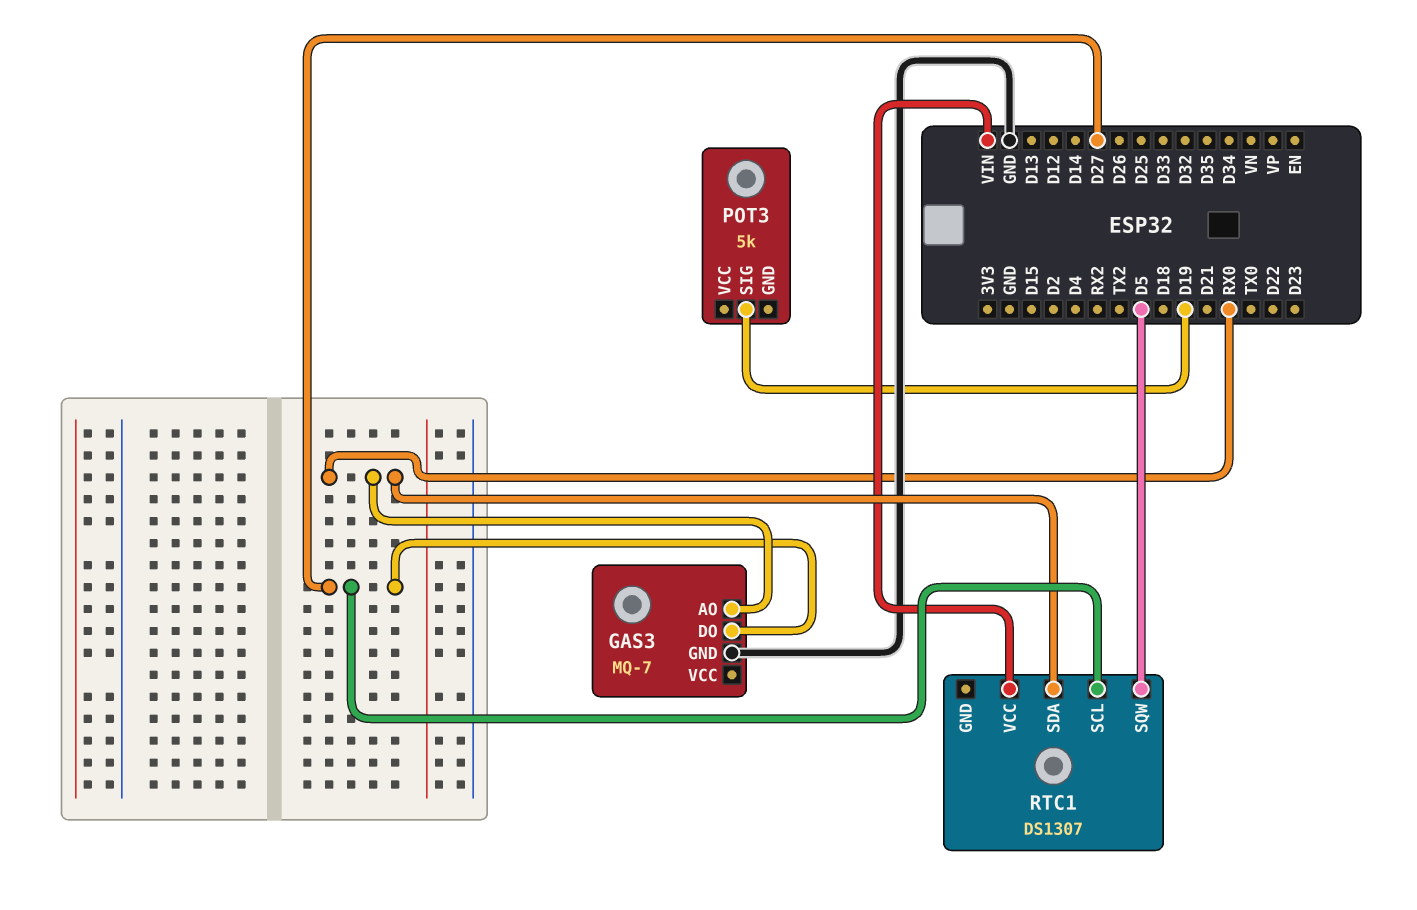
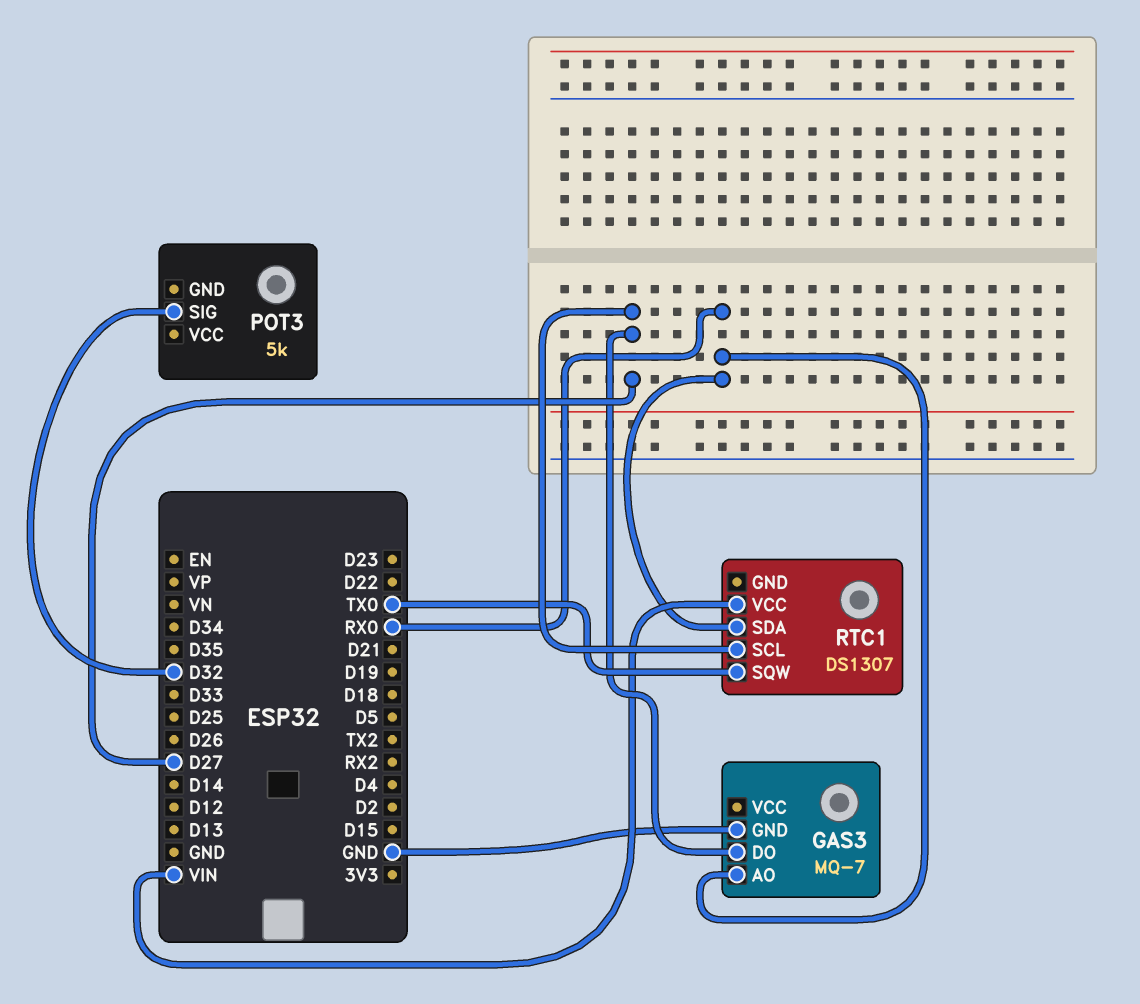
POT3 pin SIG: D19 -> D32
RTC1 pin SQW: D5 -> TX0

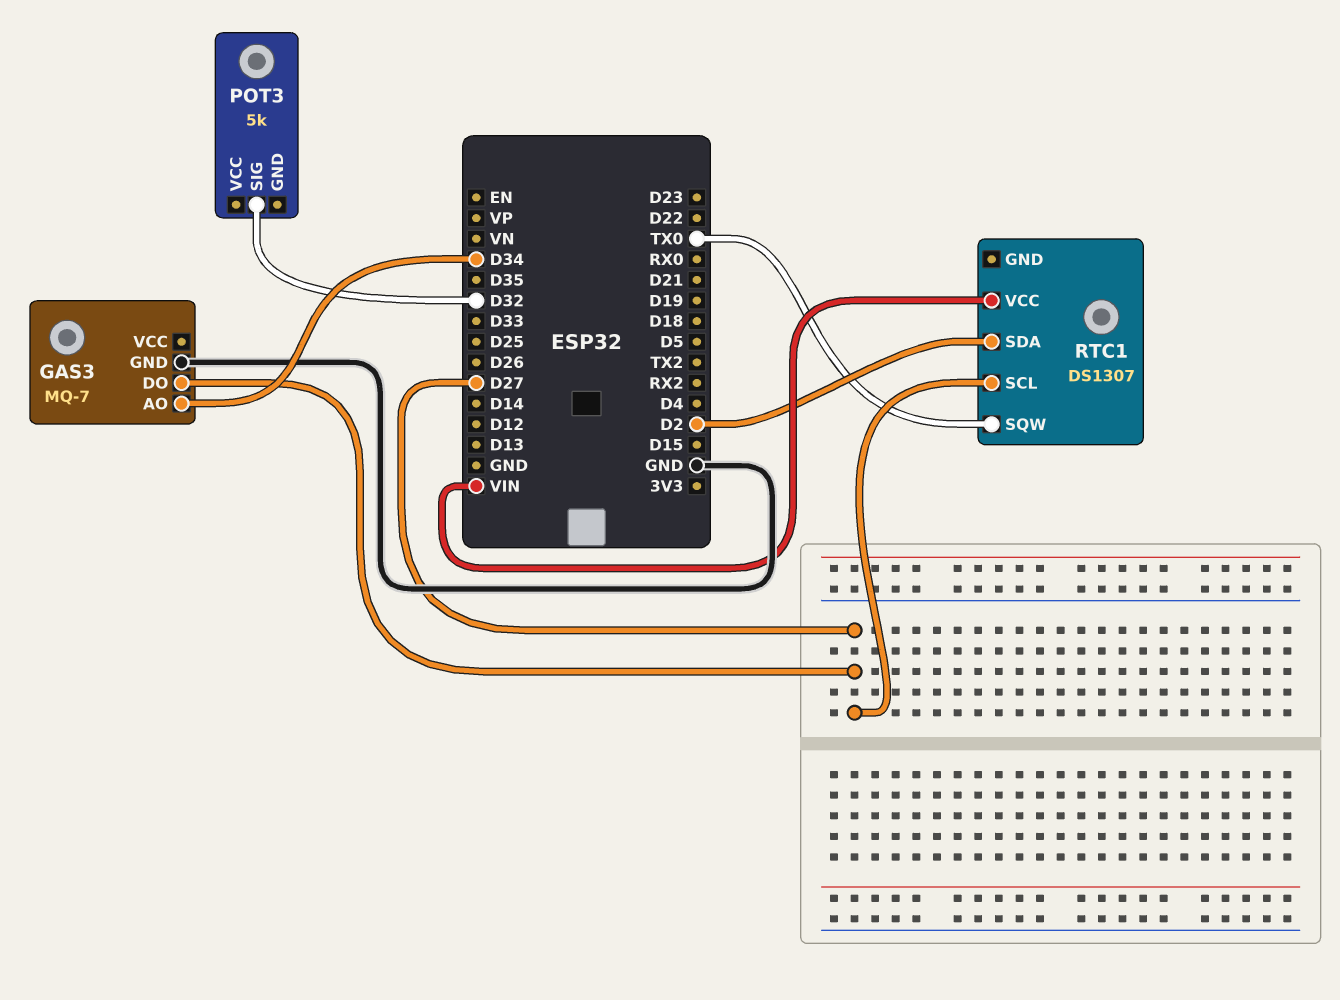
GAS3 pin AO: RX0 -> D34
RTC1 pin SDA: RX0 -> D2

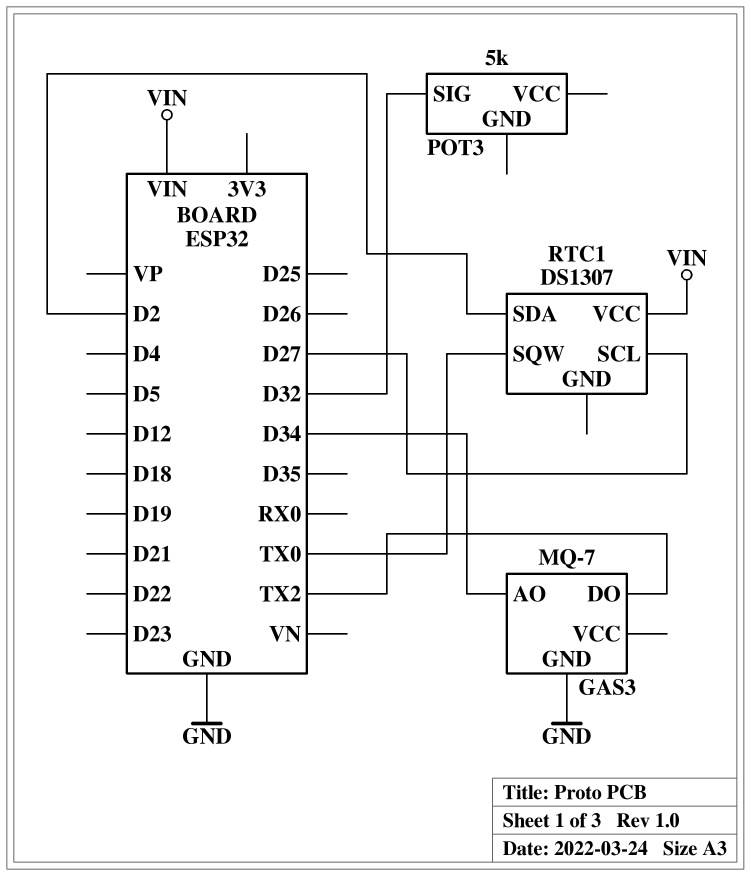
GAS3 pin DO: D27 -> TX2

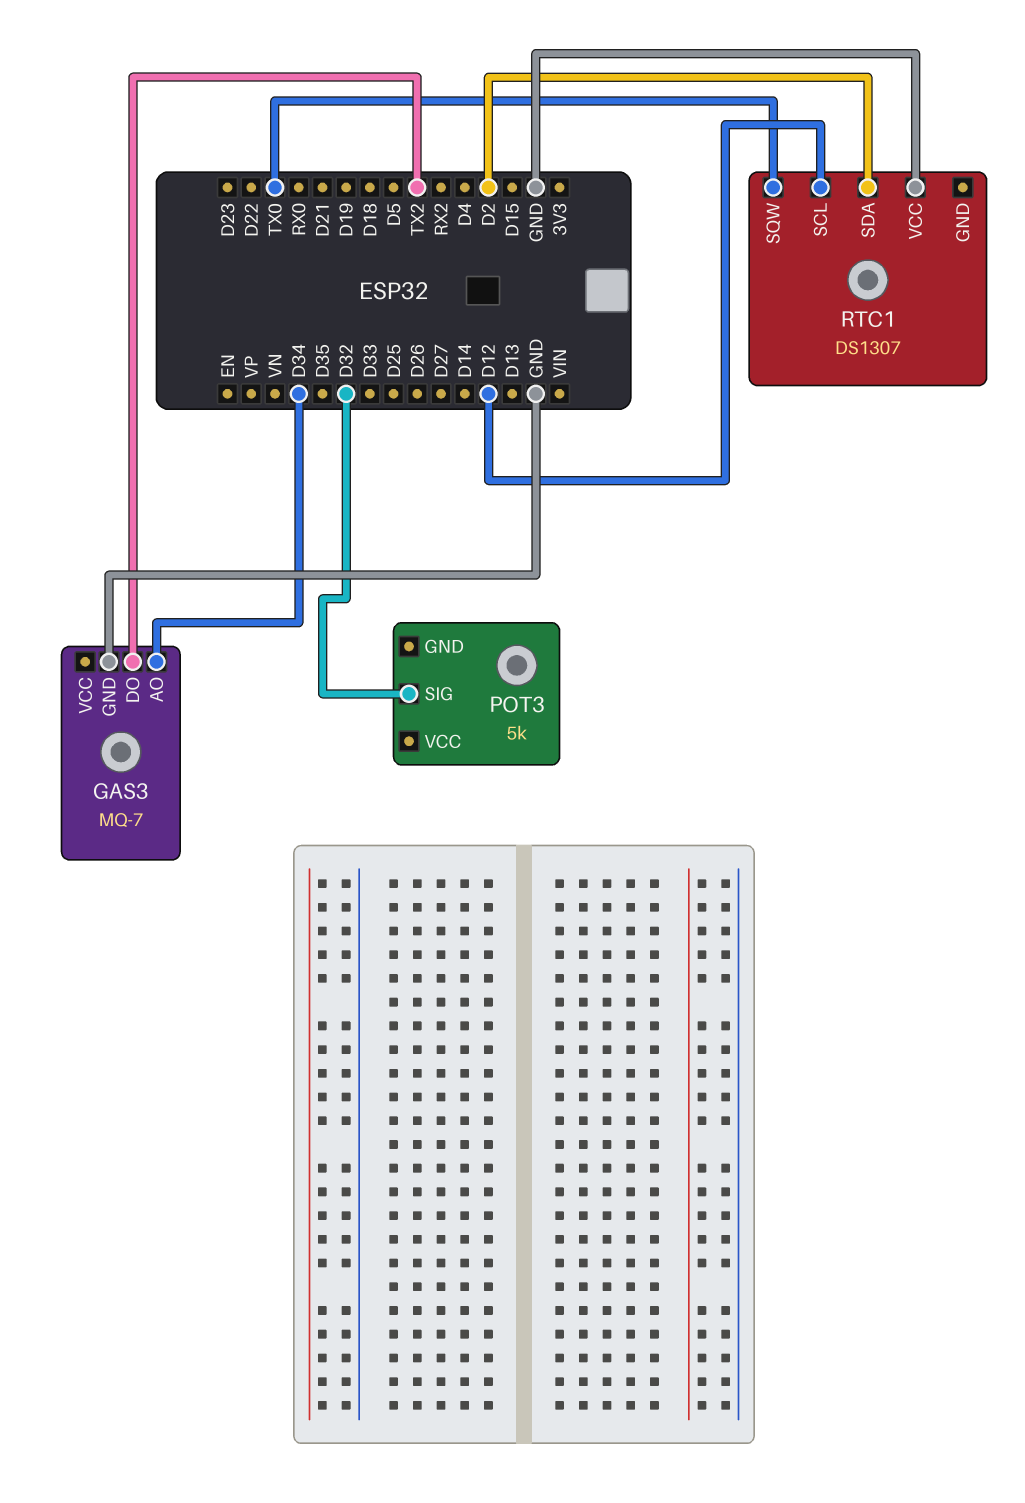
RTC1 pin SCL: D27 -> D12
RTC1 pin VCC: VIN -> GND

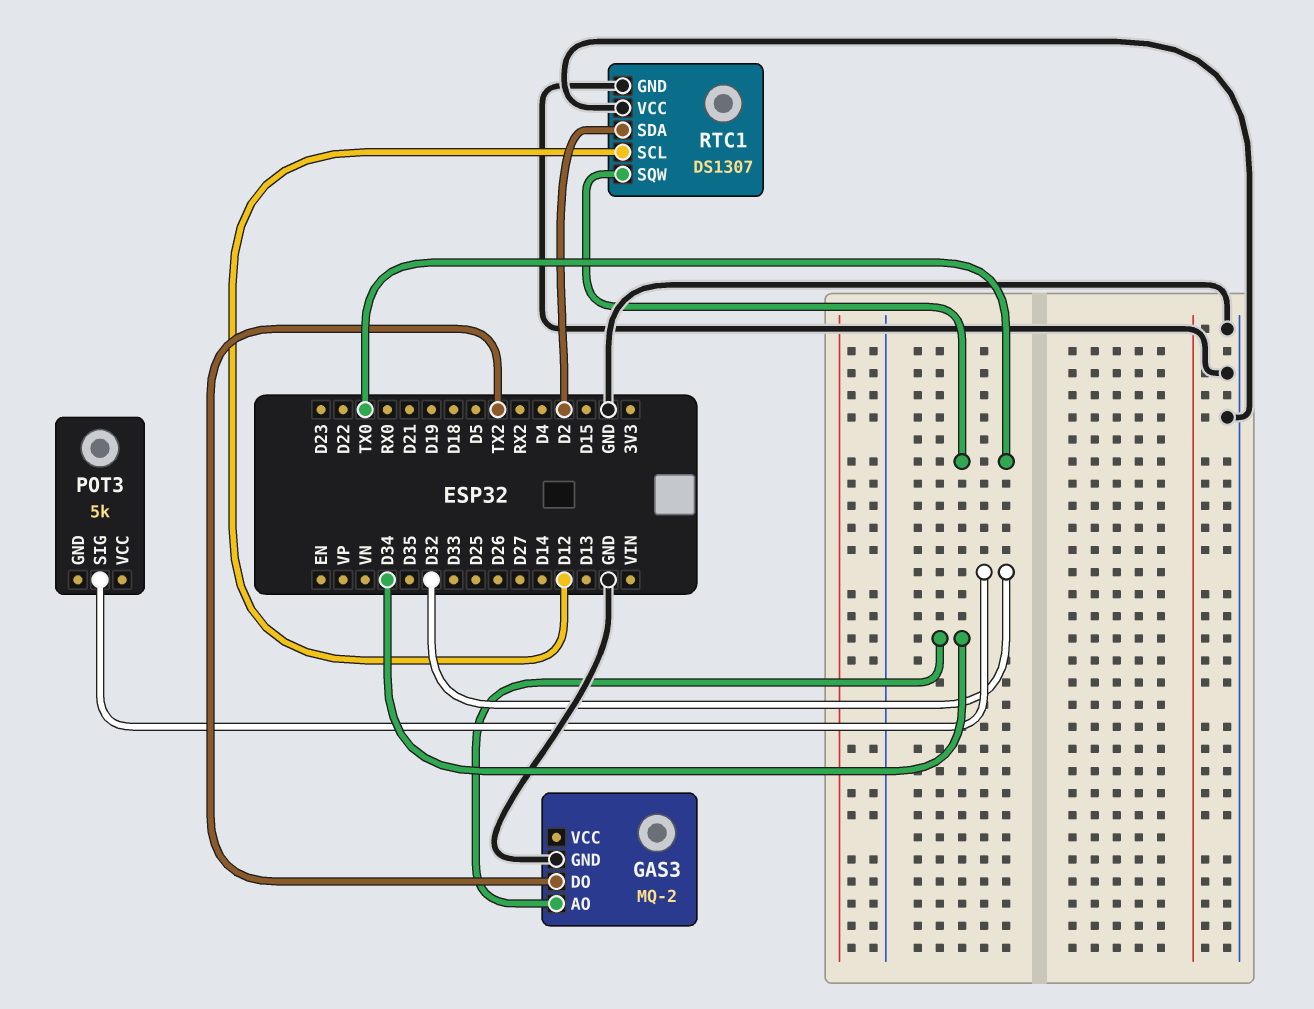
GAS3: MQ-7 -> MQ-2
RTC1 pin GND: none -> GND

